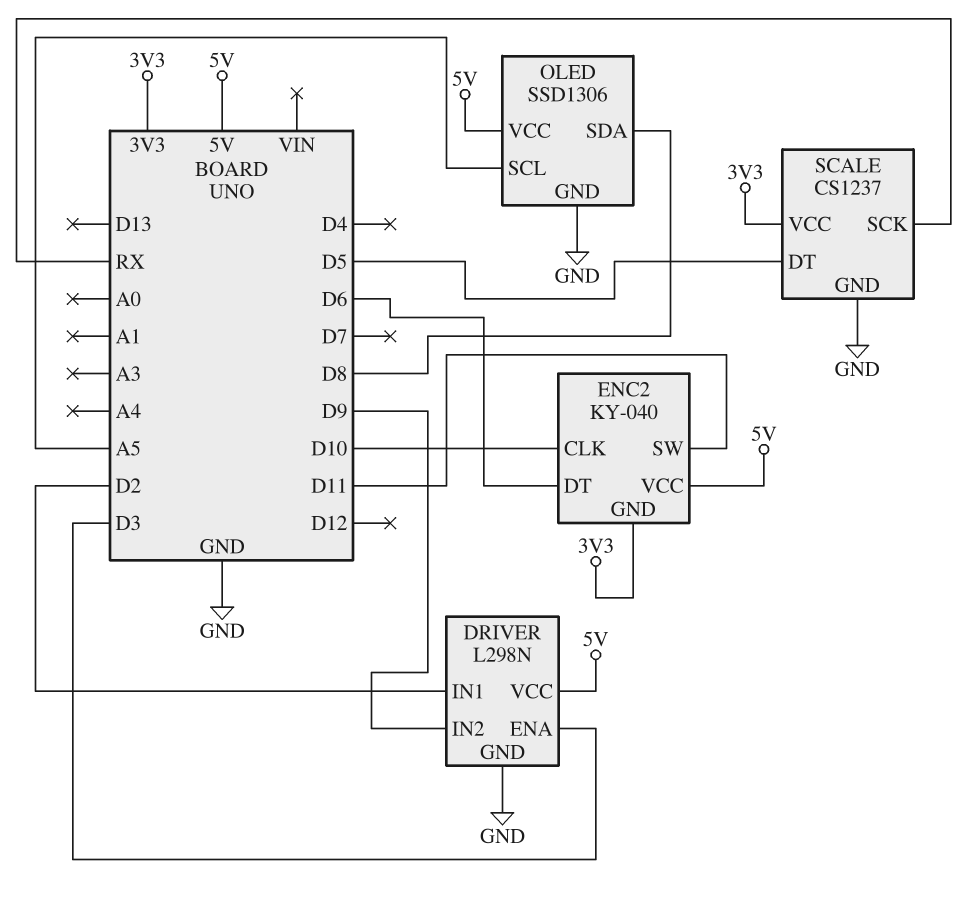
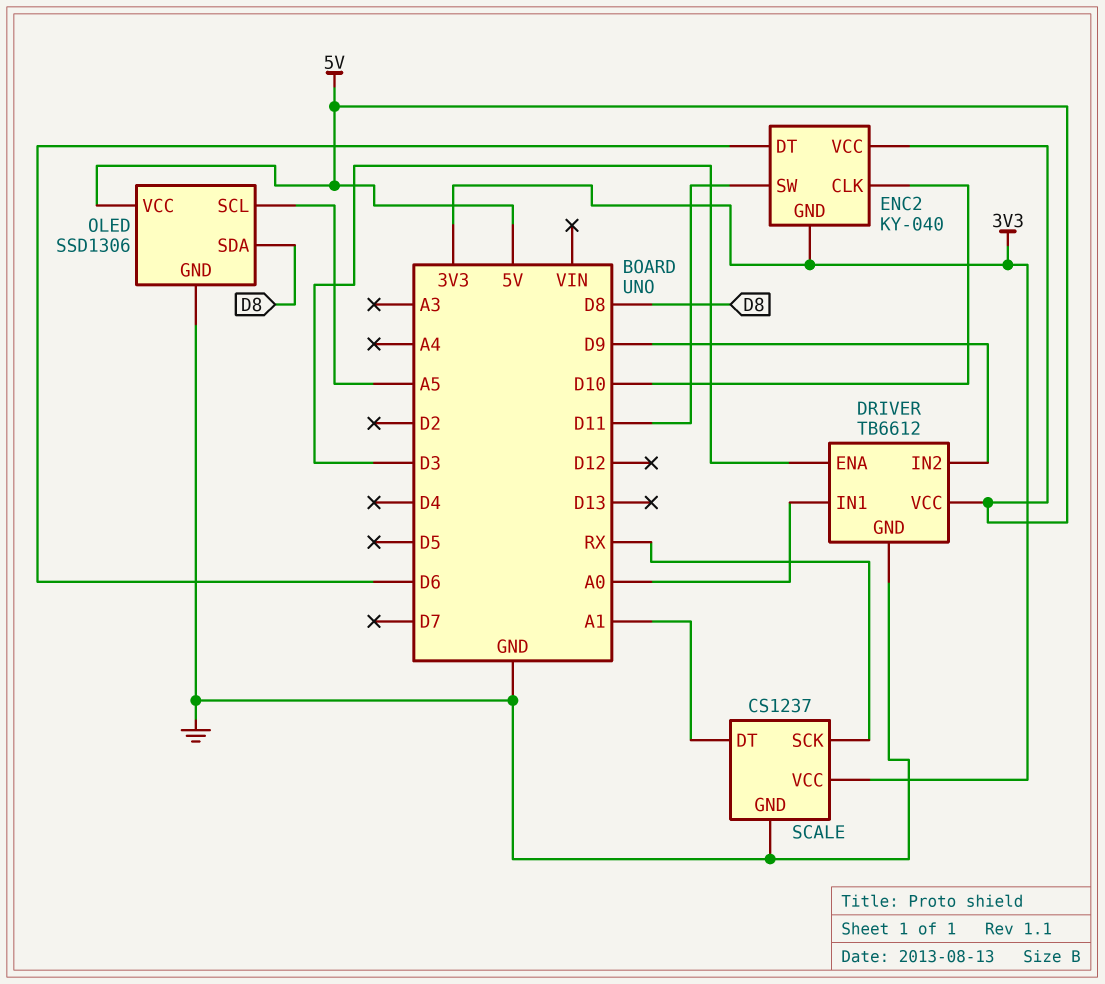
DRIVER: L298N -> TB6612
DRIVER pin IN1: D2 -> A0
SCALE pin DT: D5 -> A1

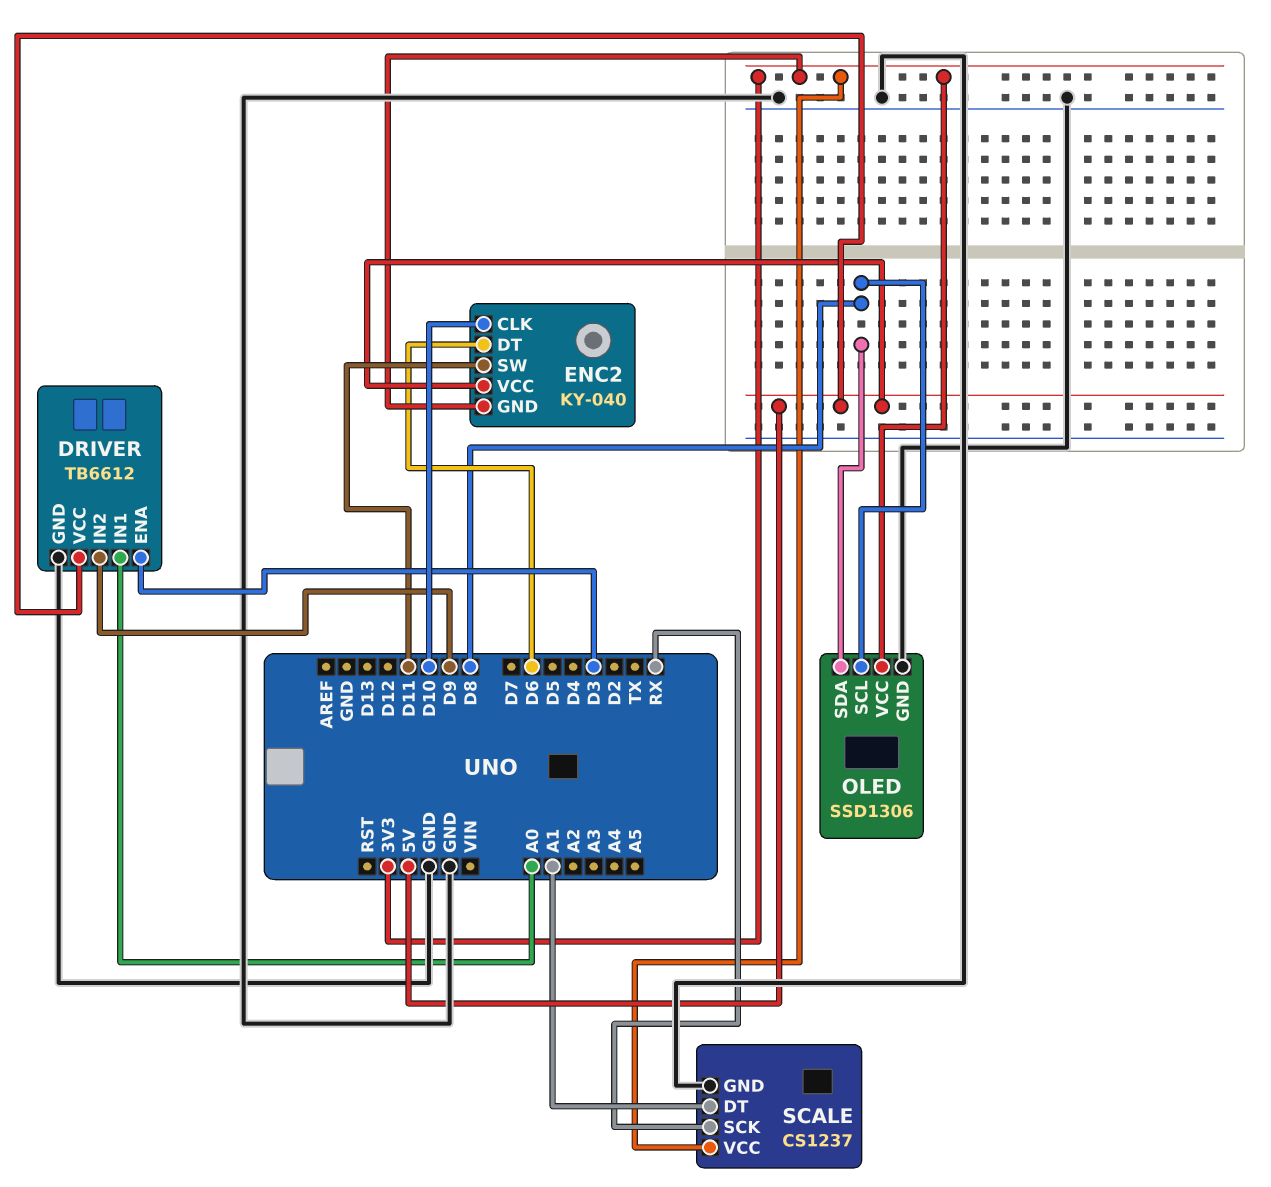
OLED pin SCL: A5 -> D8
OLED pin VCC: 5V -> 3V3

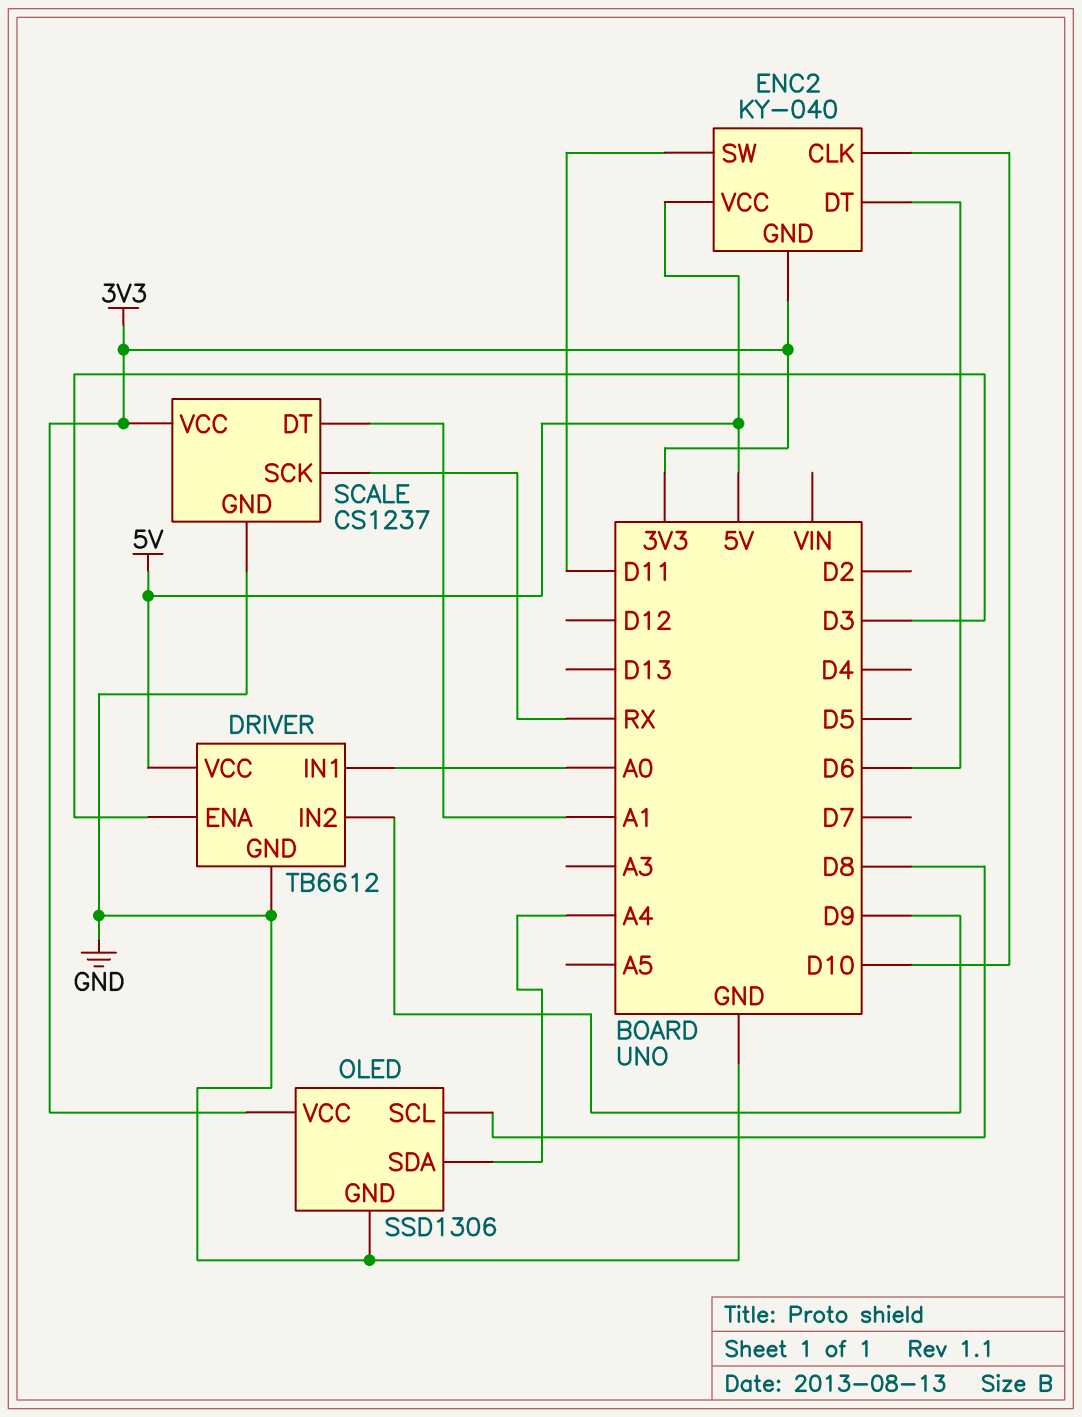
OLED pin SDA: D8 -> A4

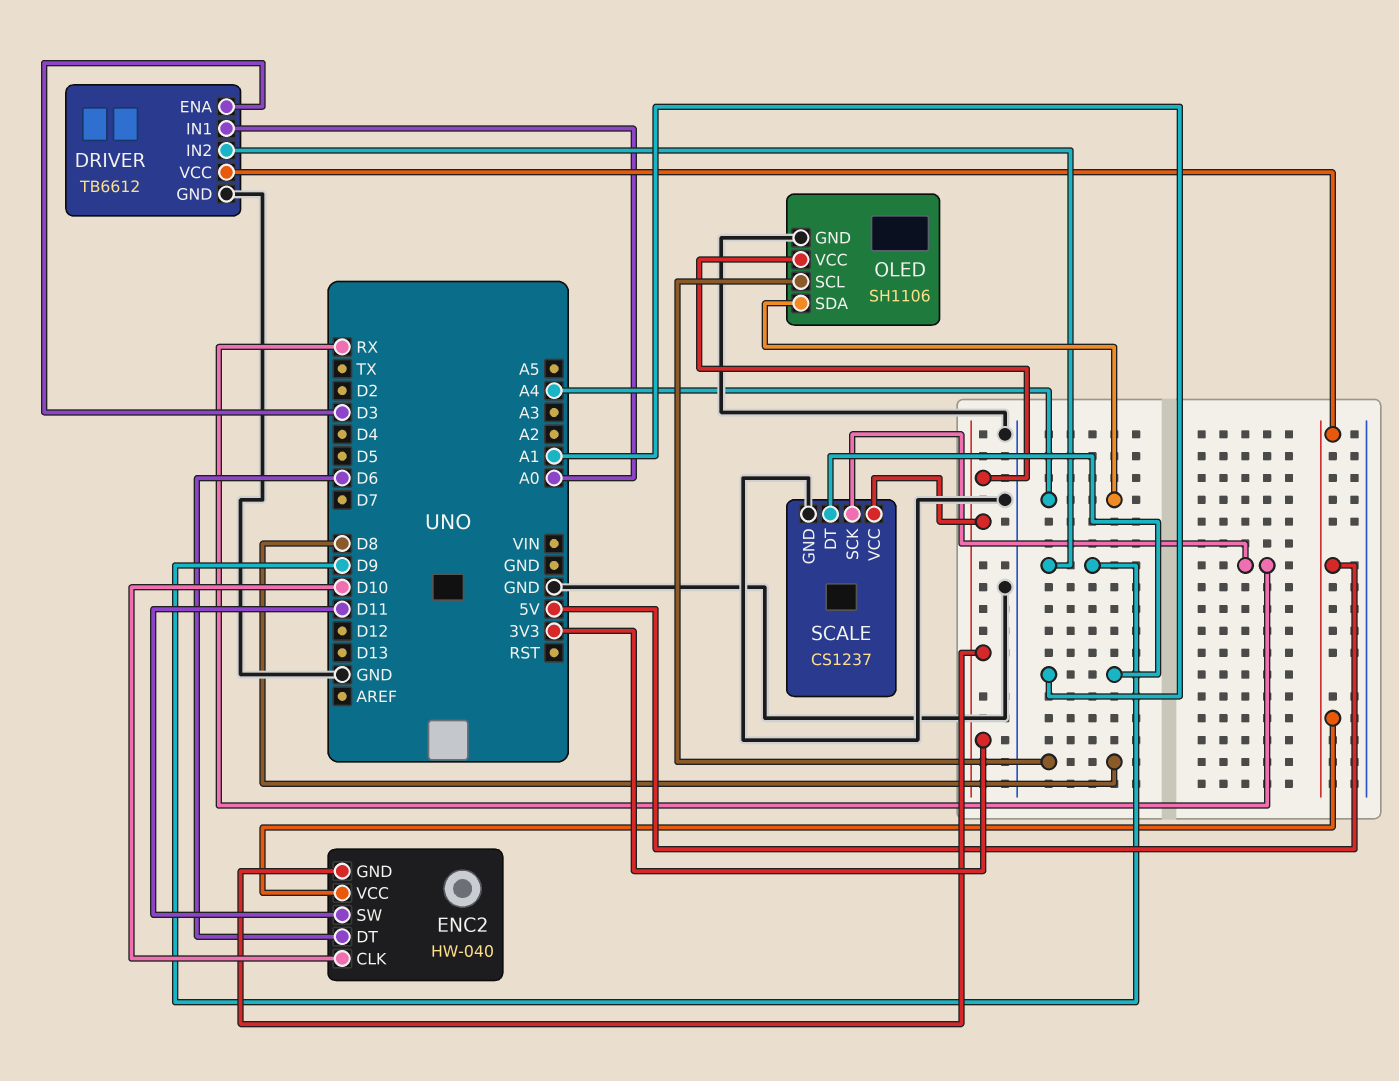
ENC2: KY-040 -> HW-040
OLED: SSD1306 -> SH1106

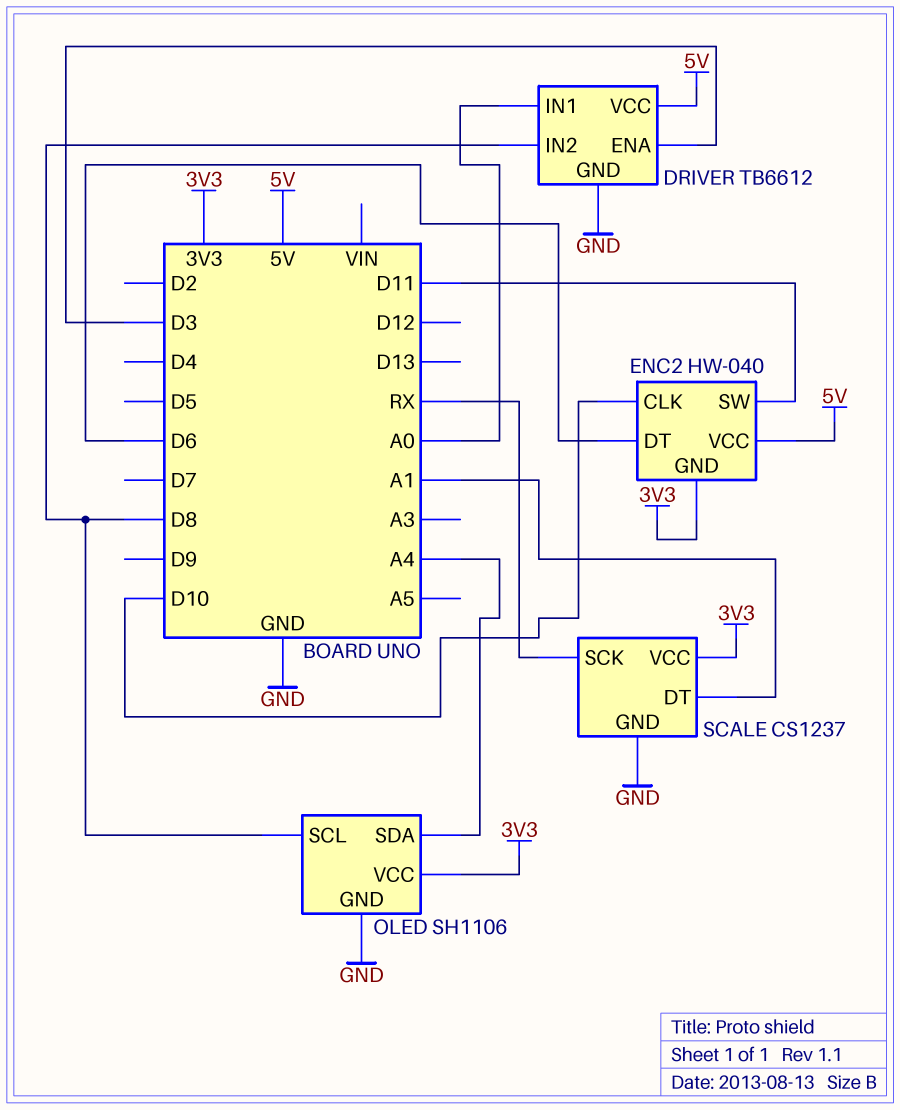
DRIVER pin IN2: D9 -> D8

